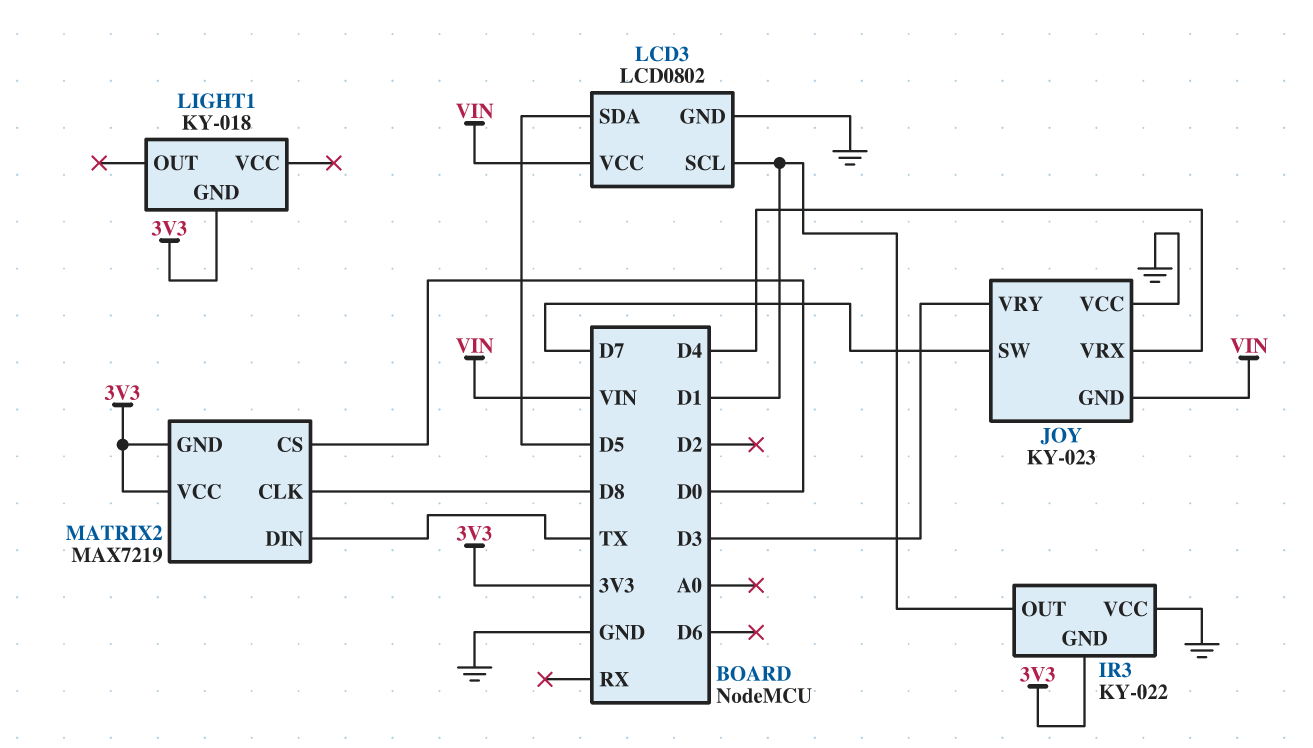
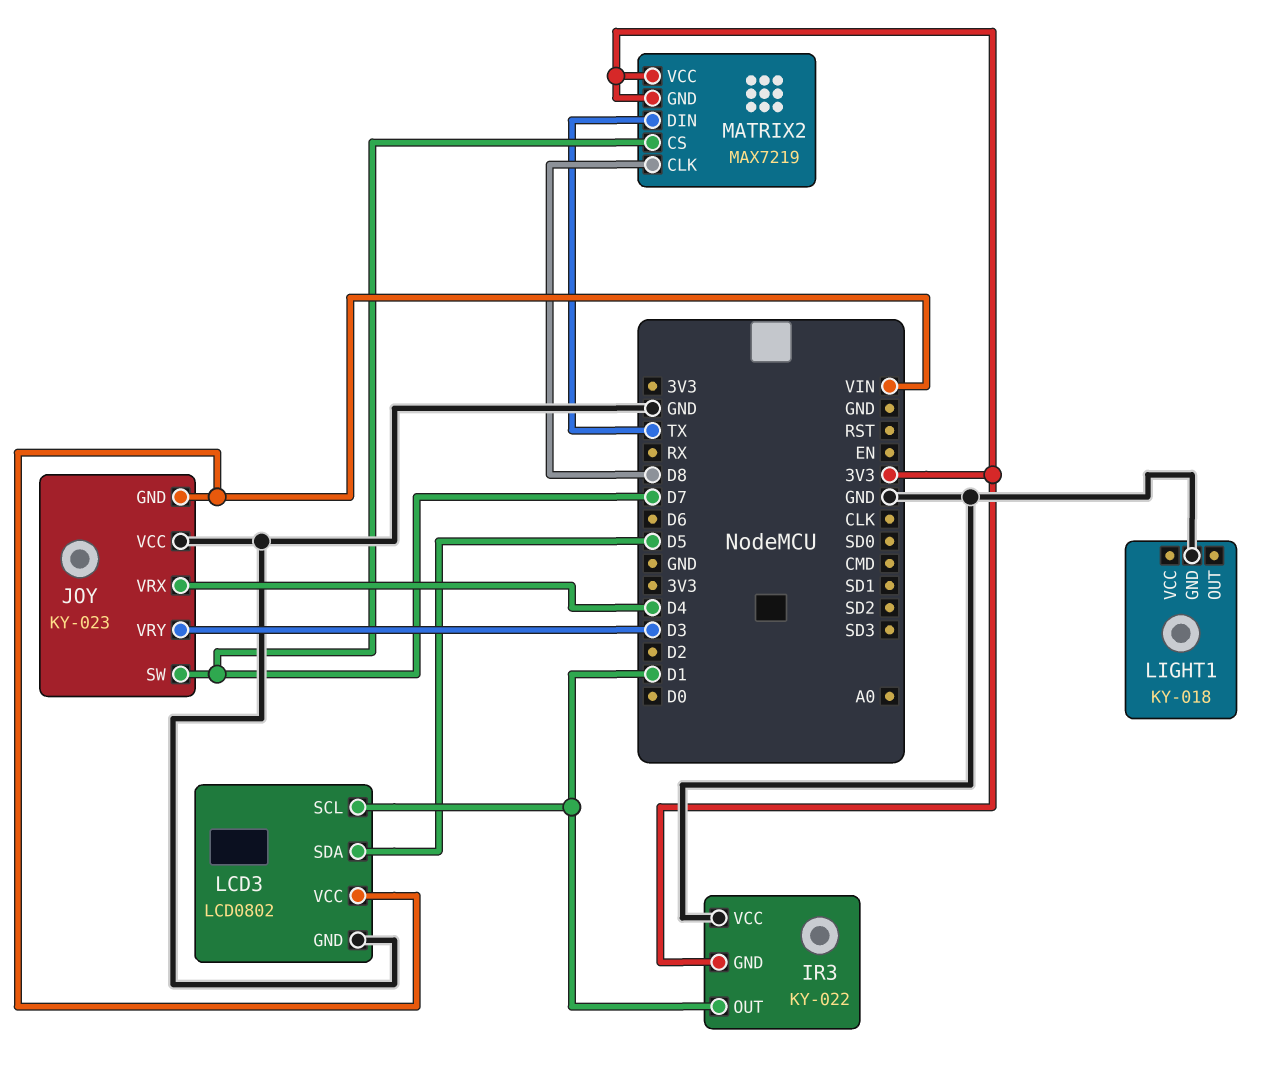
LIGHT1 pin GND: 3V3 -> GND
MATRIX2 pin CS: D0 -> D7

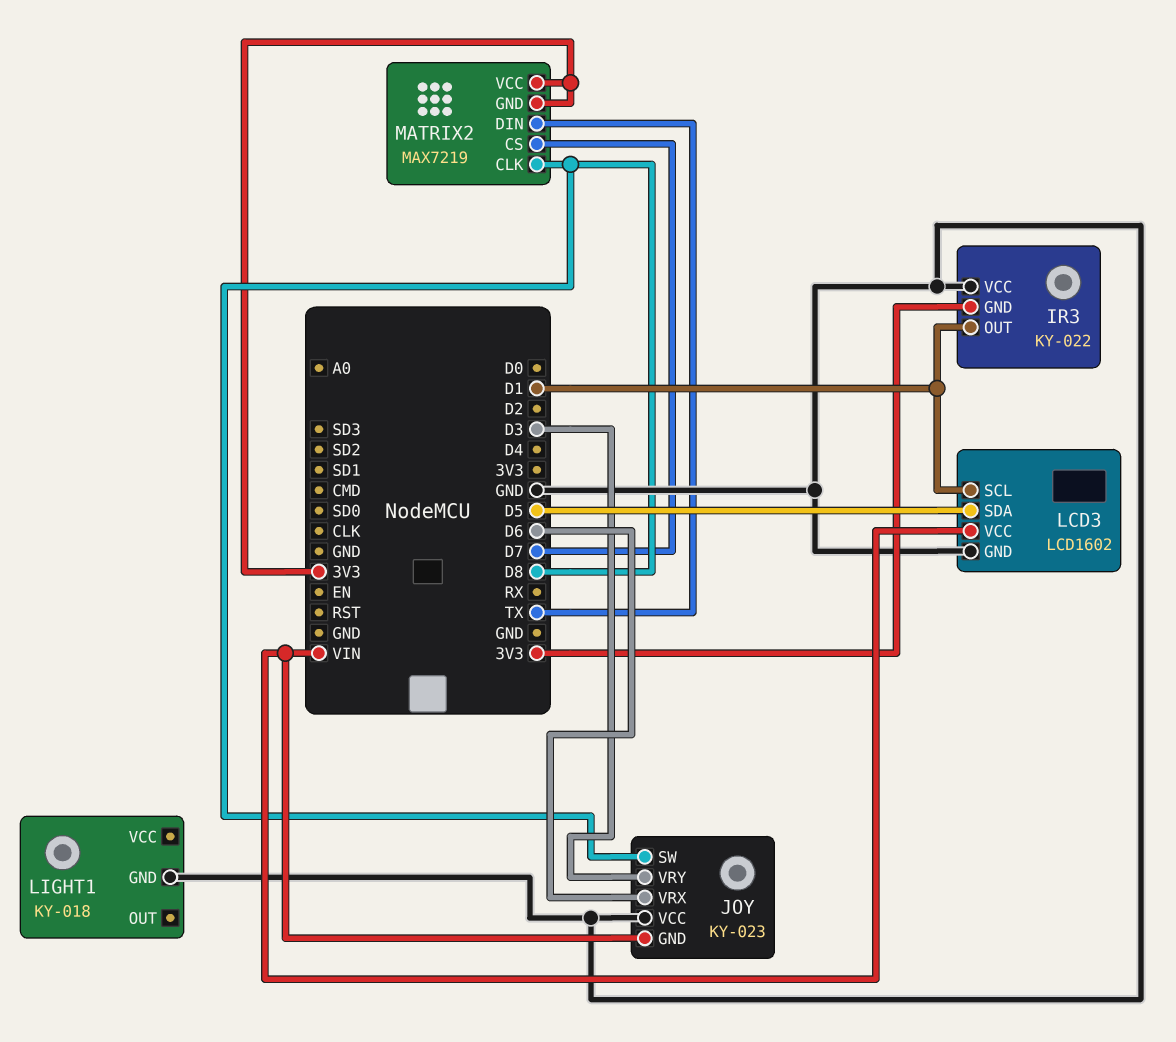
JOY pin SW: D7 -> D8
JOY pin VRX: D4 -> D6
LCD3: LCD0802 -> LCD1602

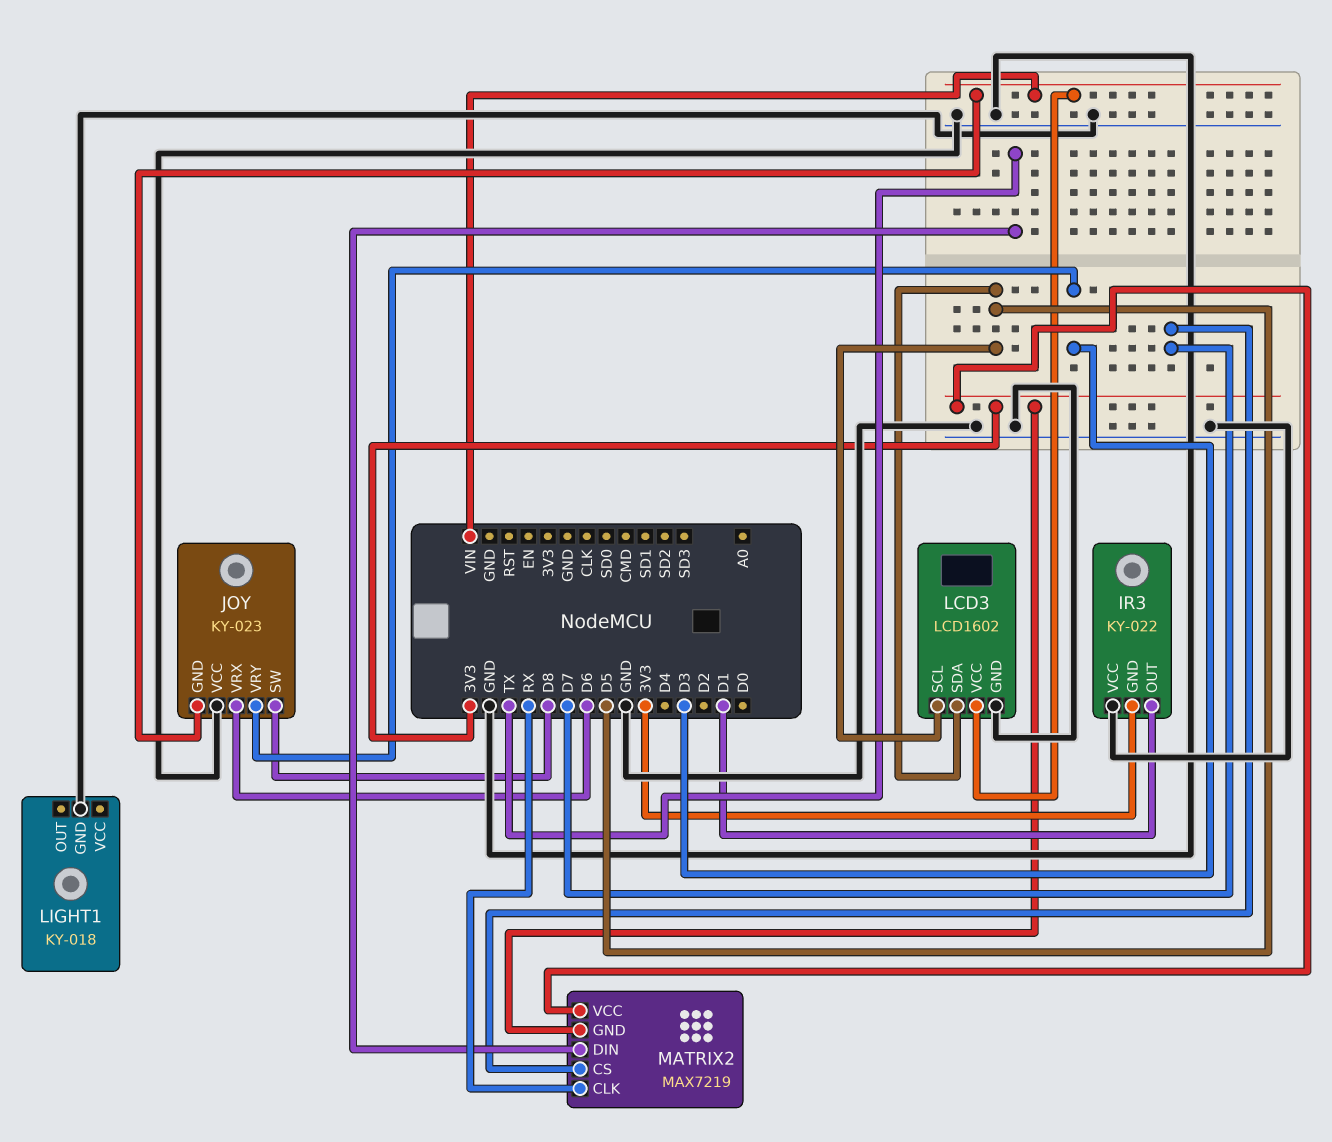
LCD3 pin SCL: D1 -> D5
MATRIX2 pin CLK: D8 -> RX

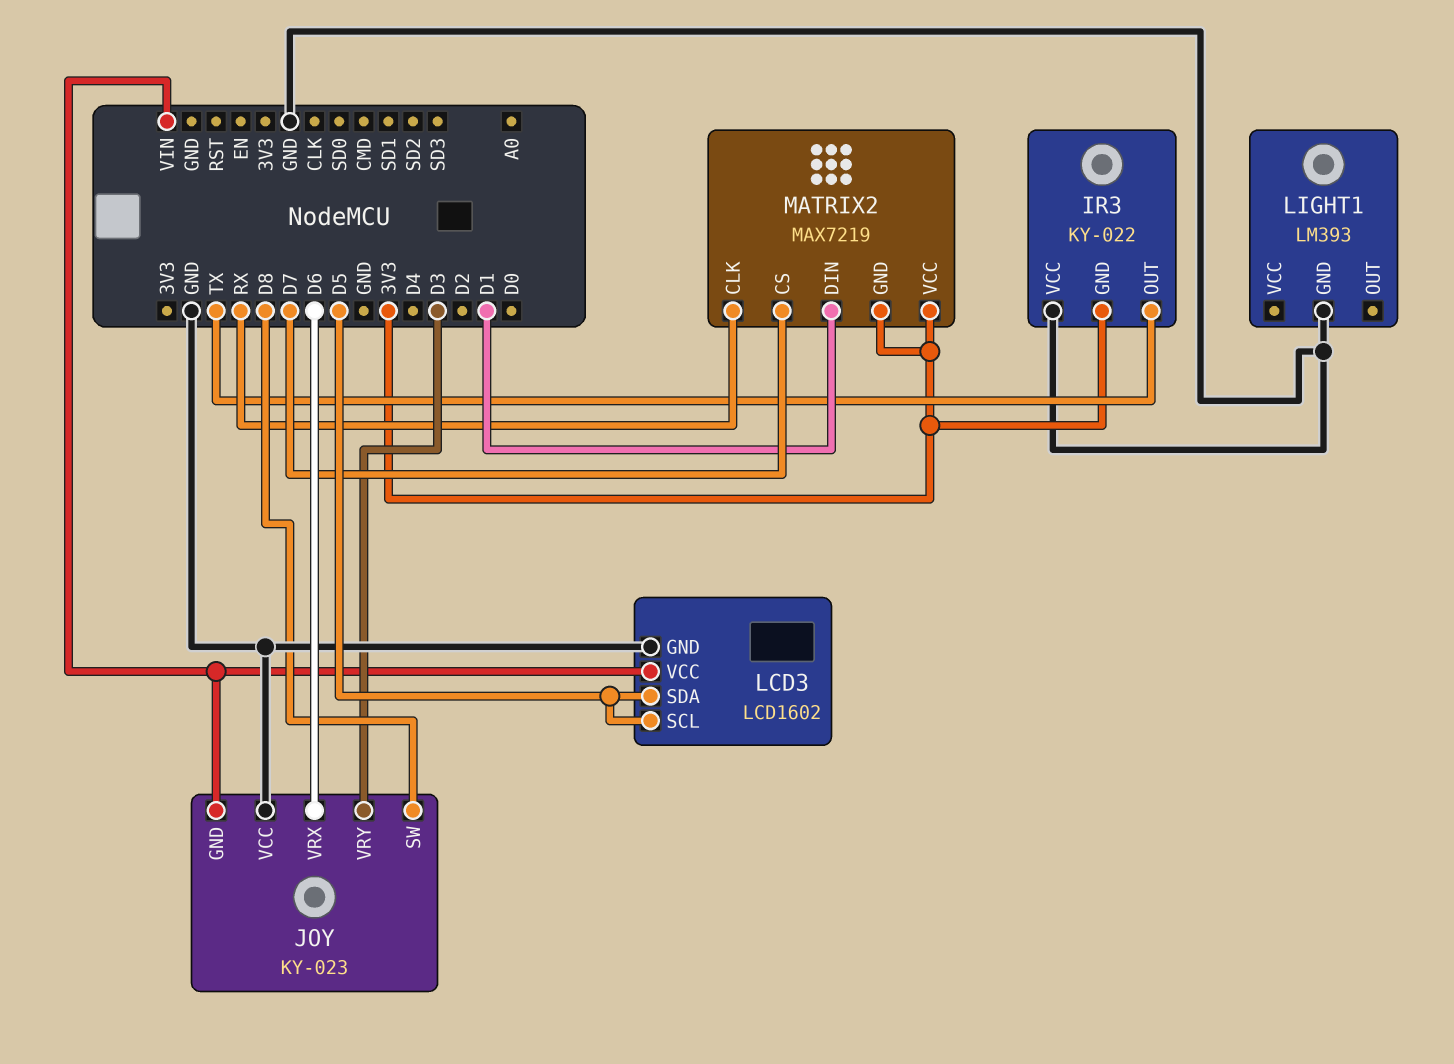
IR3 pin OUT: D1 -> TX
LIGHT1: KY-018 -> LM393
MATRIX2 pin DIN: TX -> D1

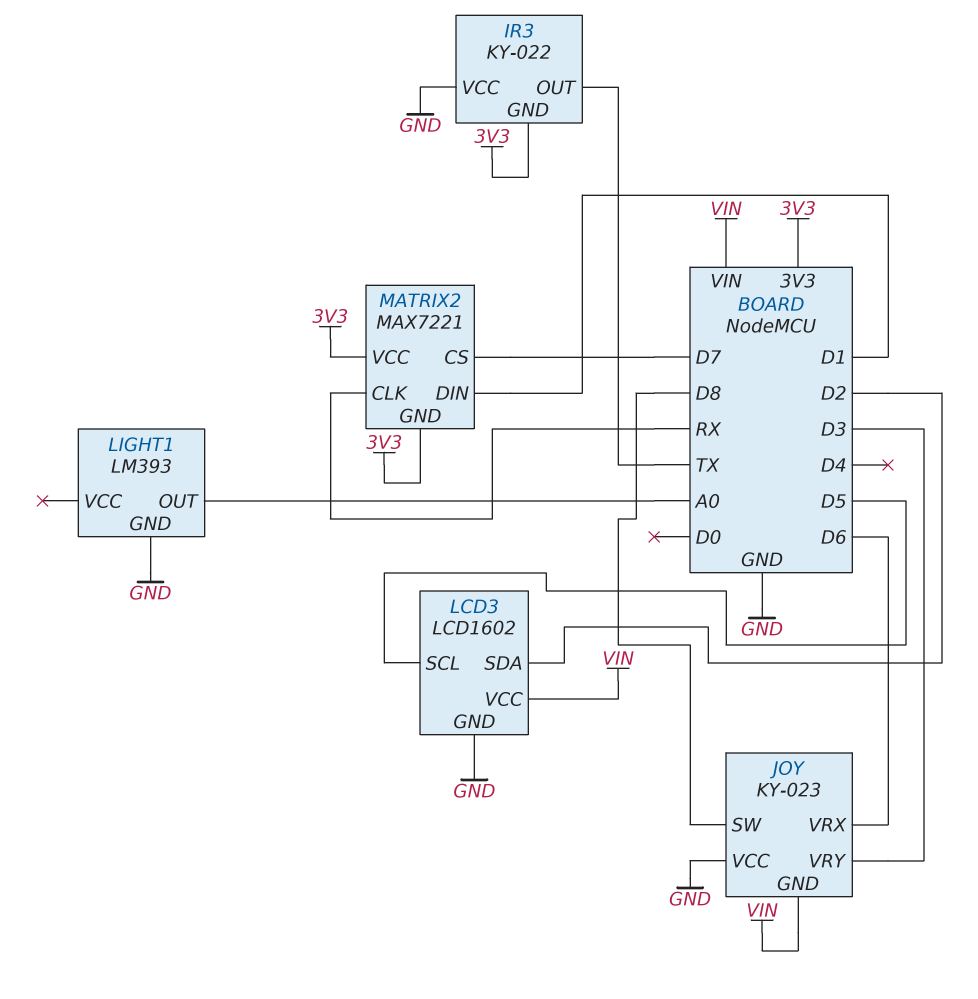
LCD3 pin SDA: D5 -> D2
LIGHT1 pin OUT: none -> A0
MATRIX2: MAX7219 -> MAX7221

